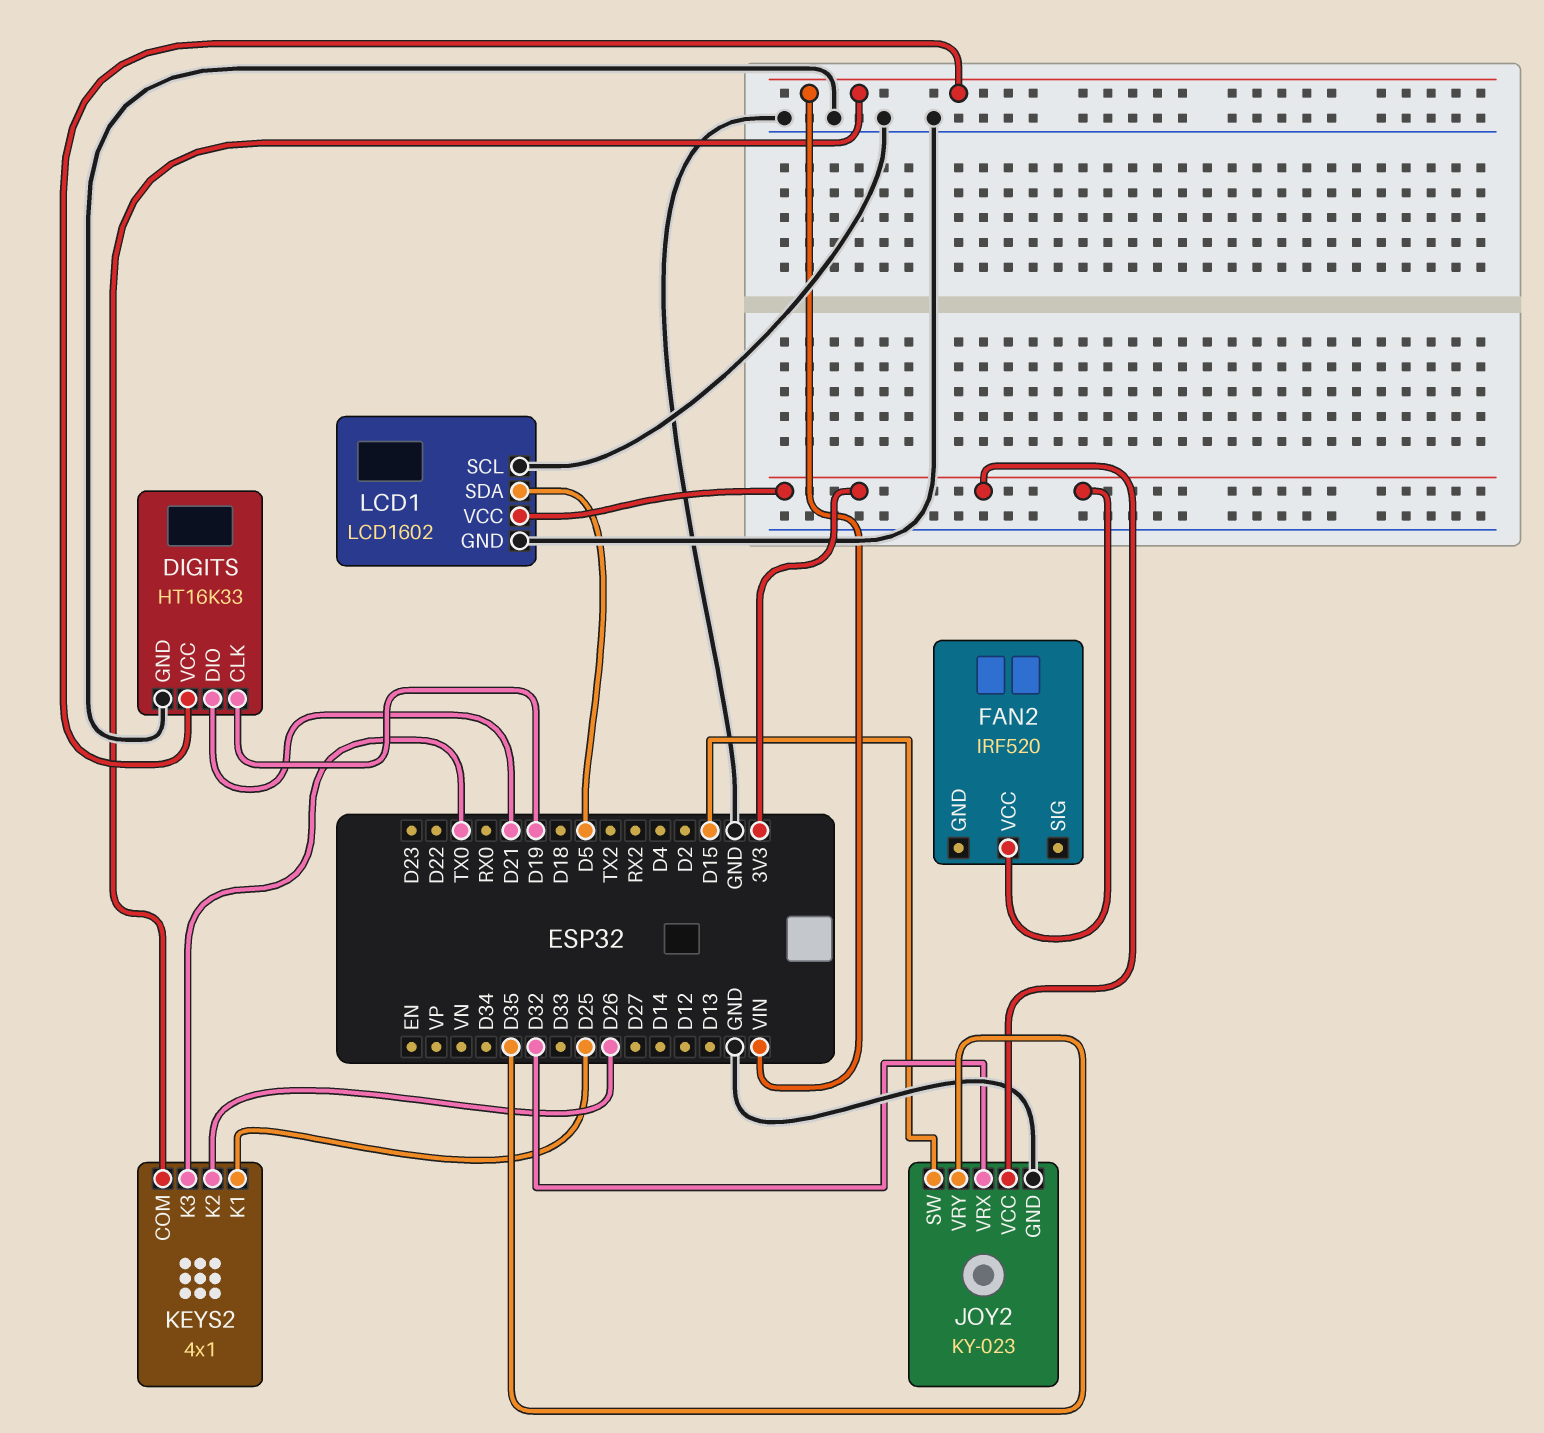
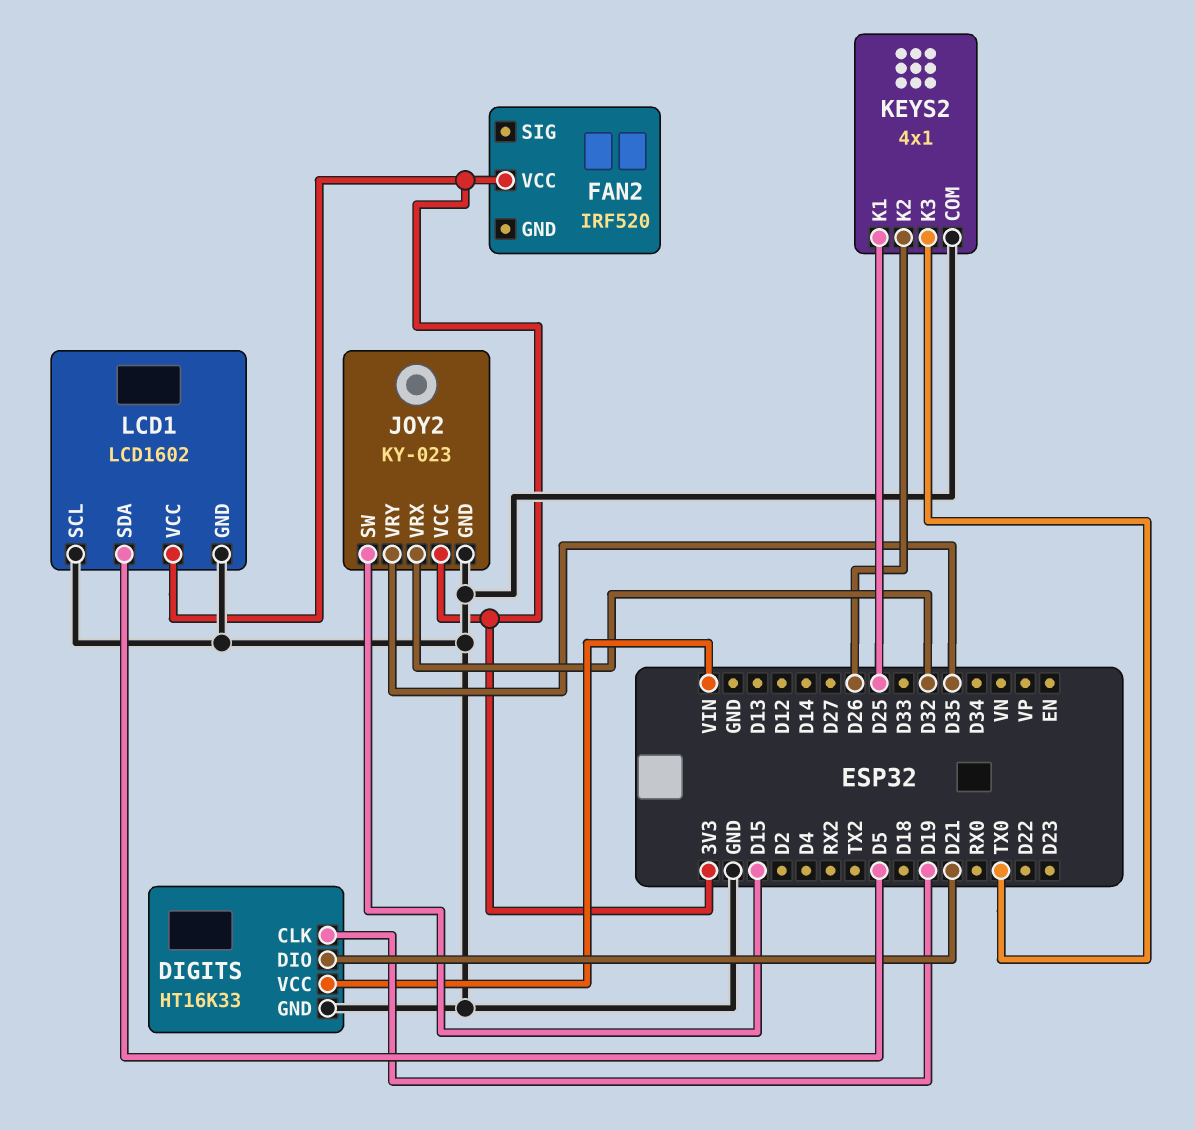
KEYS2 pin COM: VIN -> GND

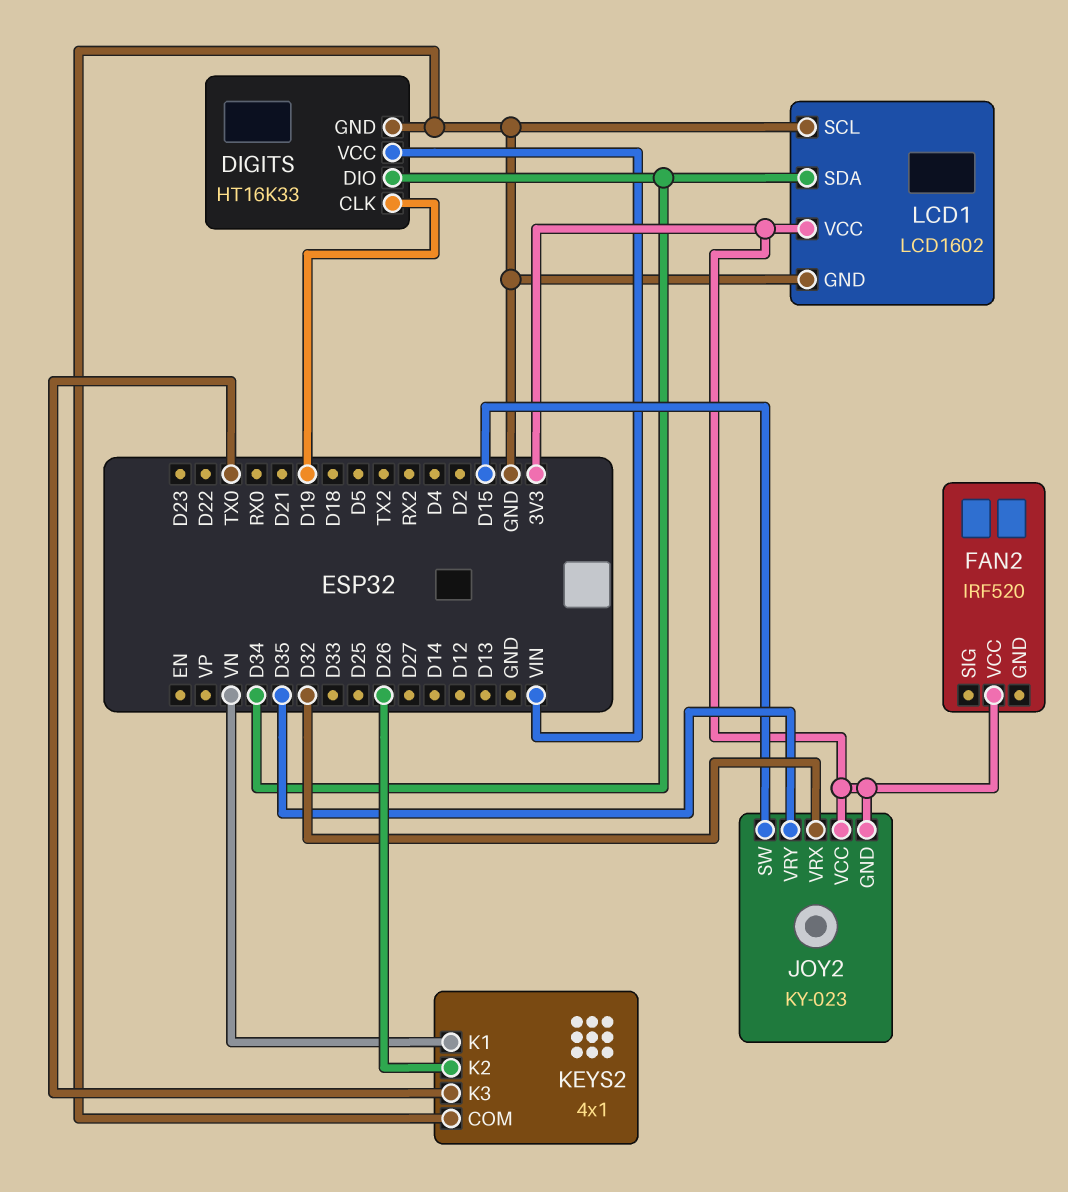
DIGITS pin DIO: D21 -> D34
JOY2 pin GND: GND -> 3V3
KEYS2 pin K1: D25 -> VN
LCD1 pin SDA: D5 -> D34

